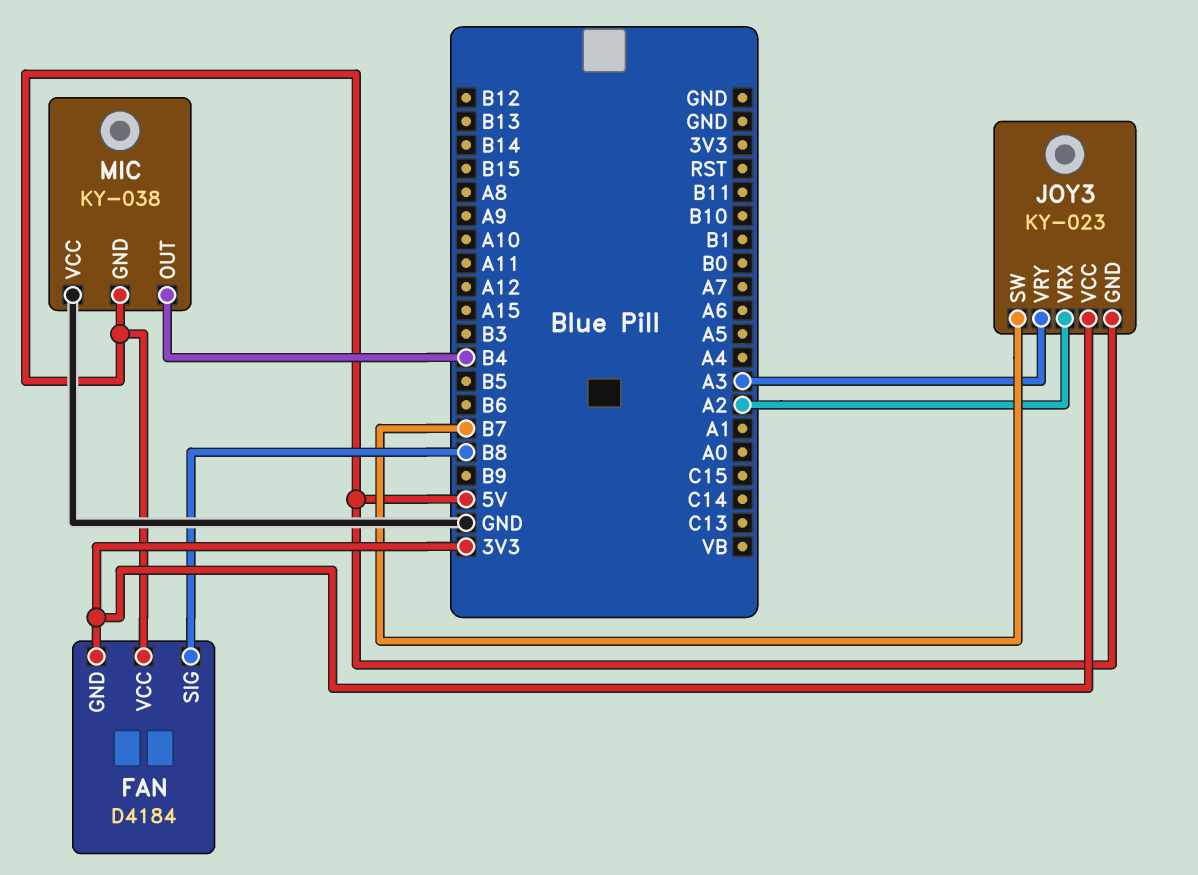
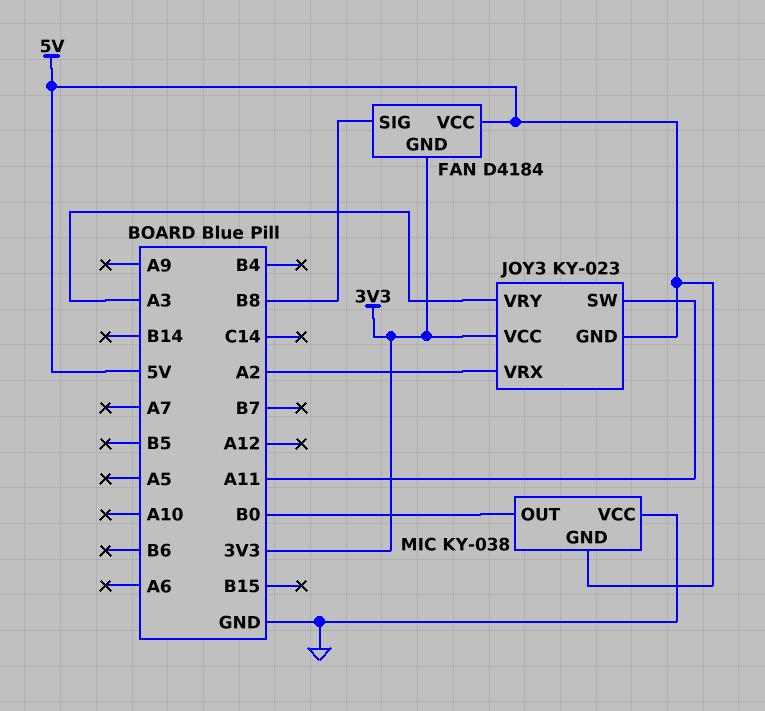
JOY3 pin SW: B7 -> A11
MIC pin OUT: B4 -> B0

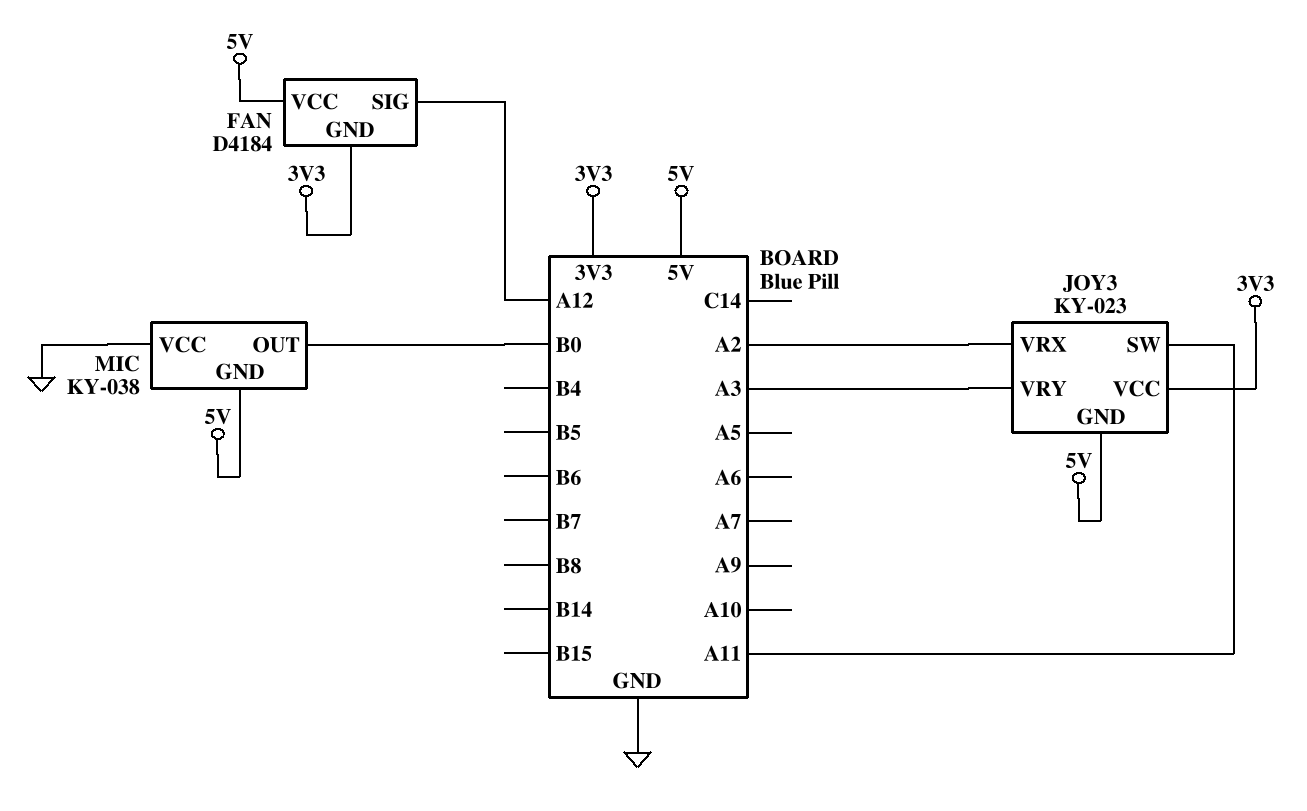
FAN pin SIG: B8 -> A12

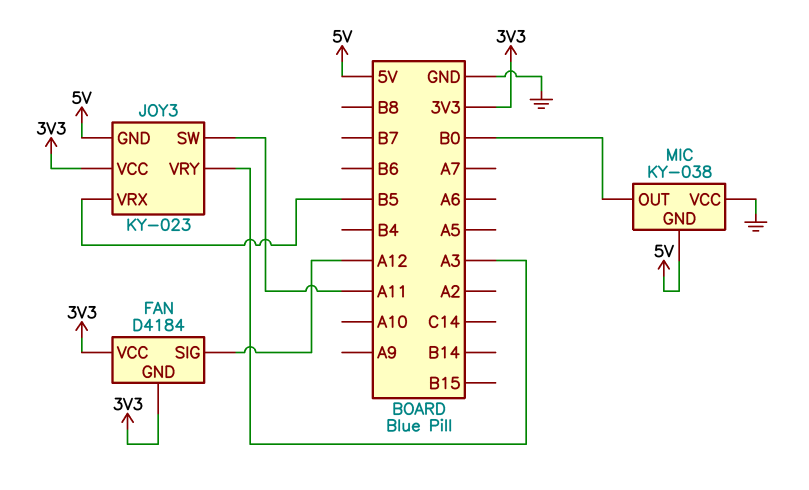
FAN pin VCC: 5V -> 3V3
JOY3 pin VRX: A2 -> B5

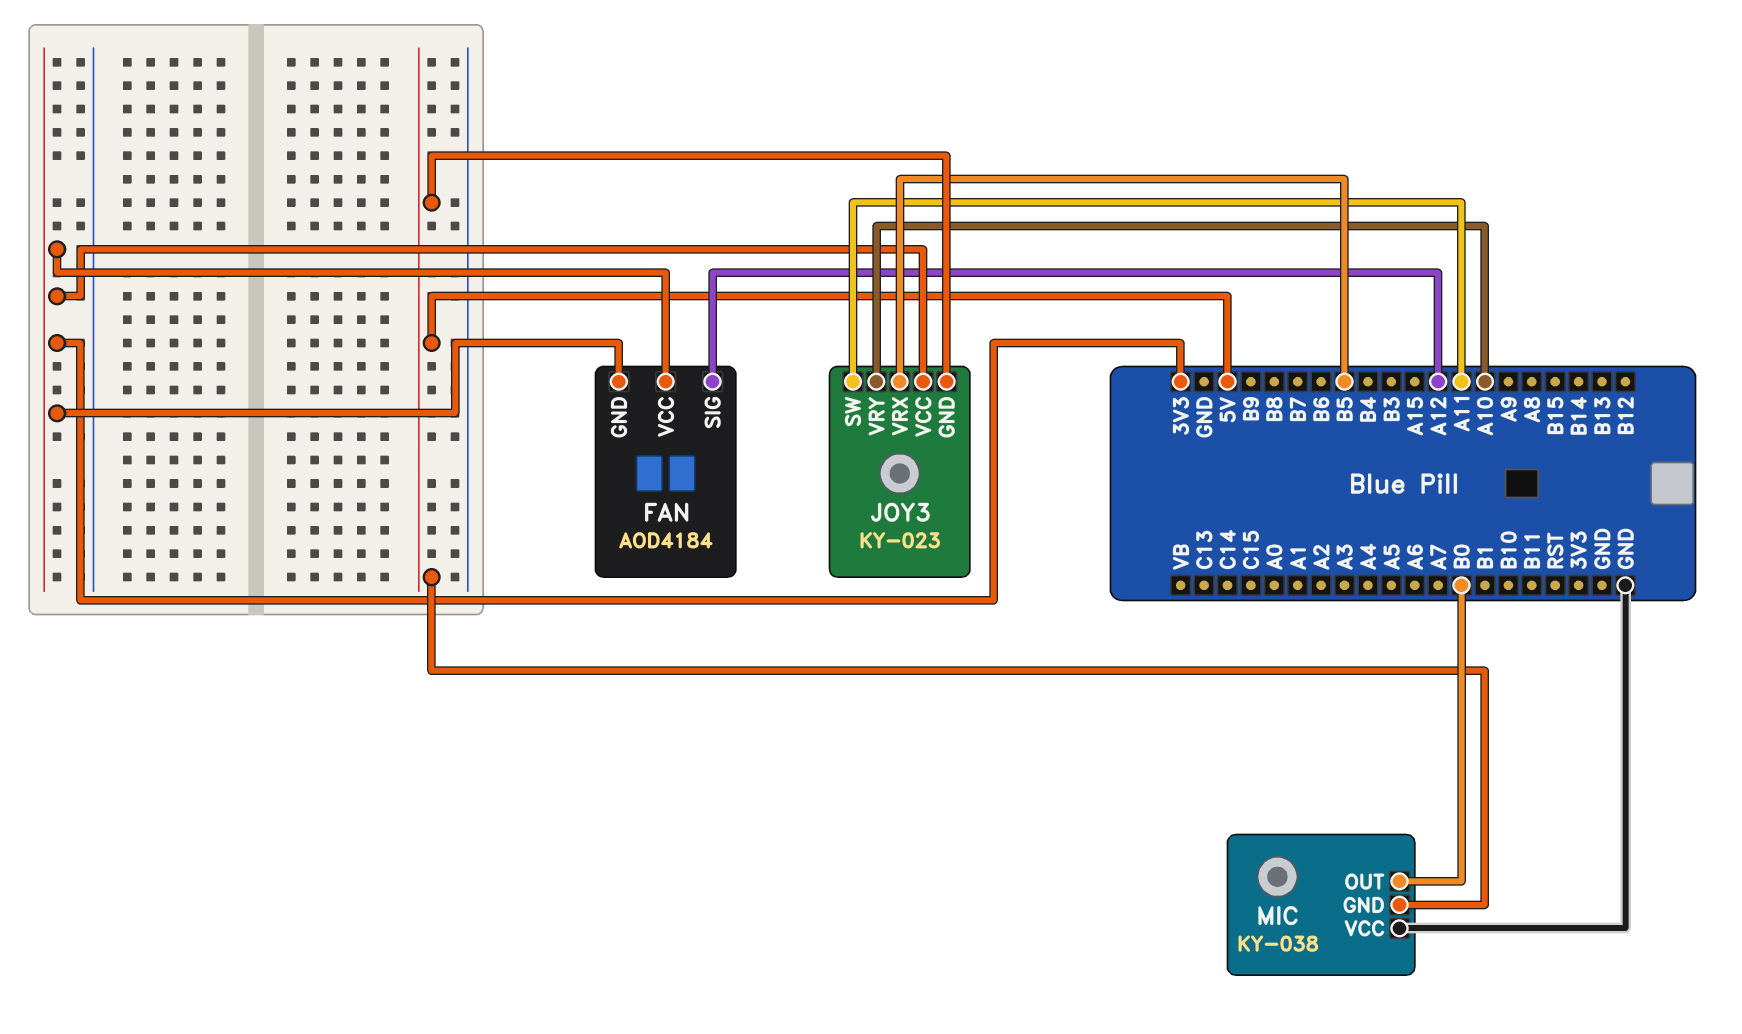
FAN: D4184 -> AOD4184
JOY3 pin VRY: A3 -> A10

